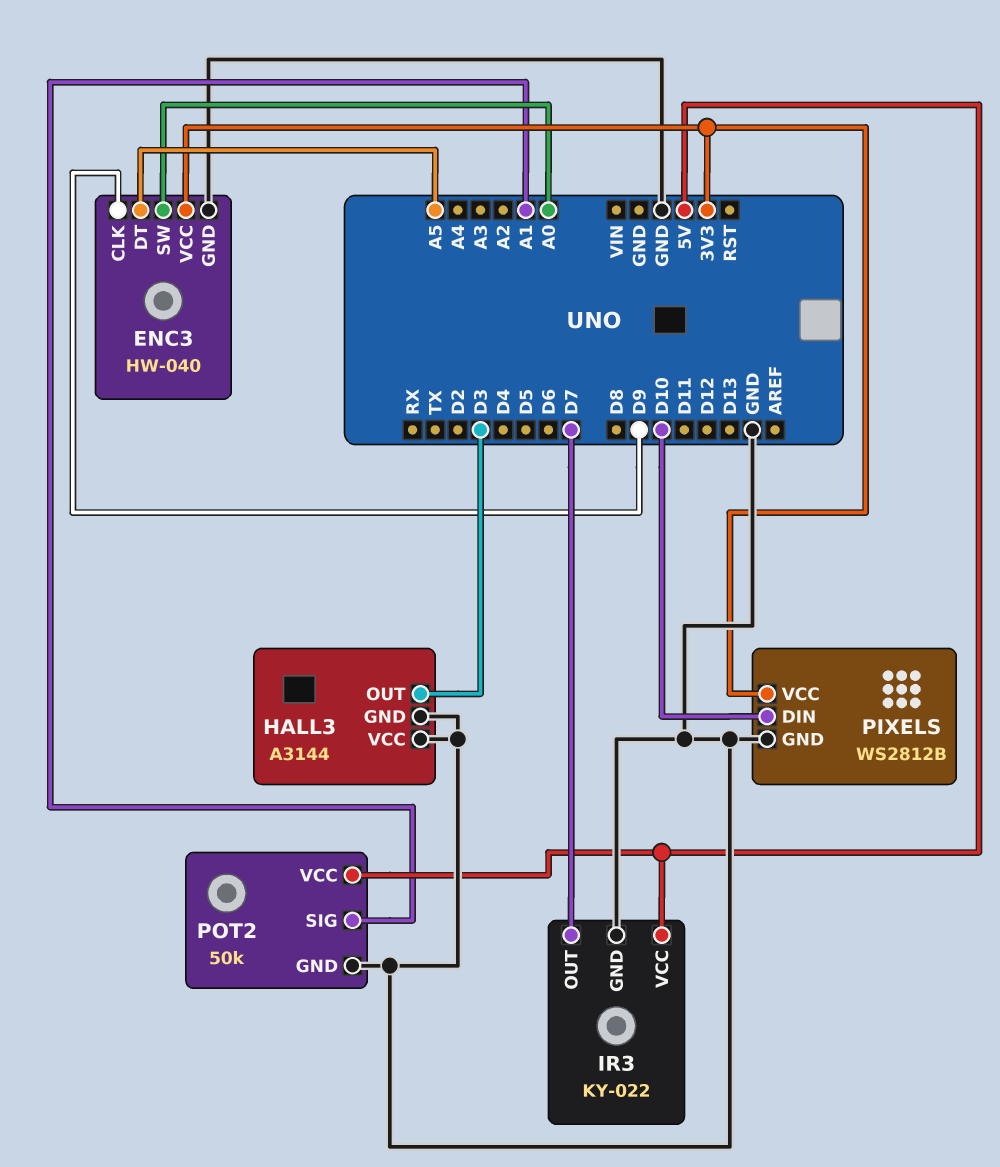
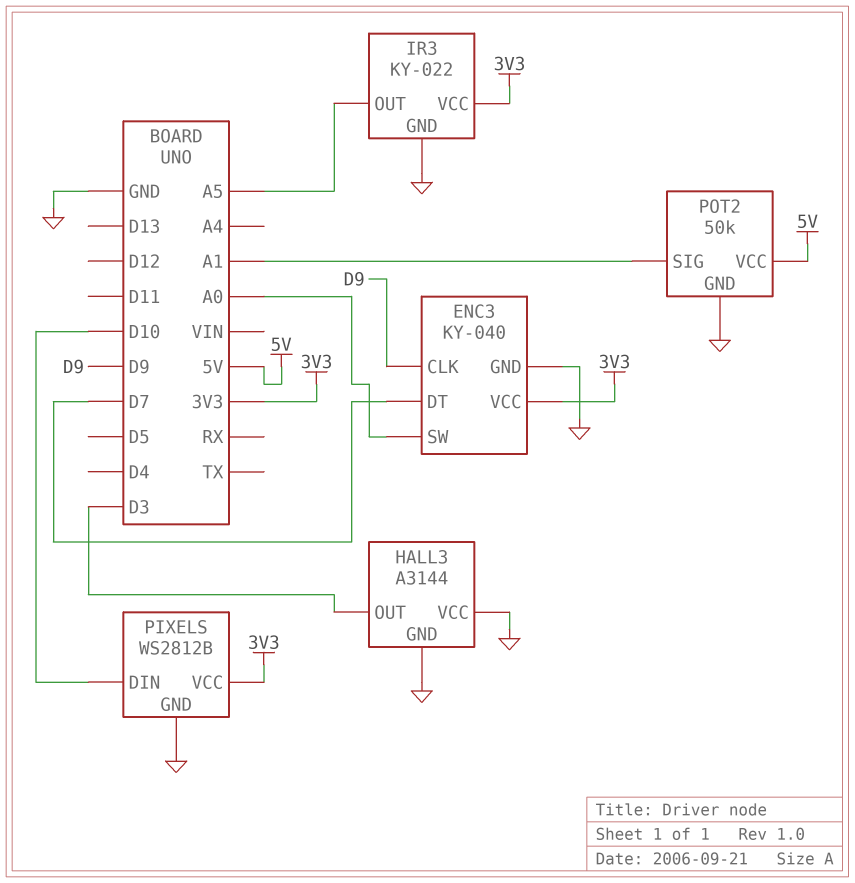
ENC3: HW-040 -> KY-040
ENC3 pin DT: A5 -> D7
IR3 pin OUT: D7 -> A5
IR3 pin VCC: 5V -> 3V3

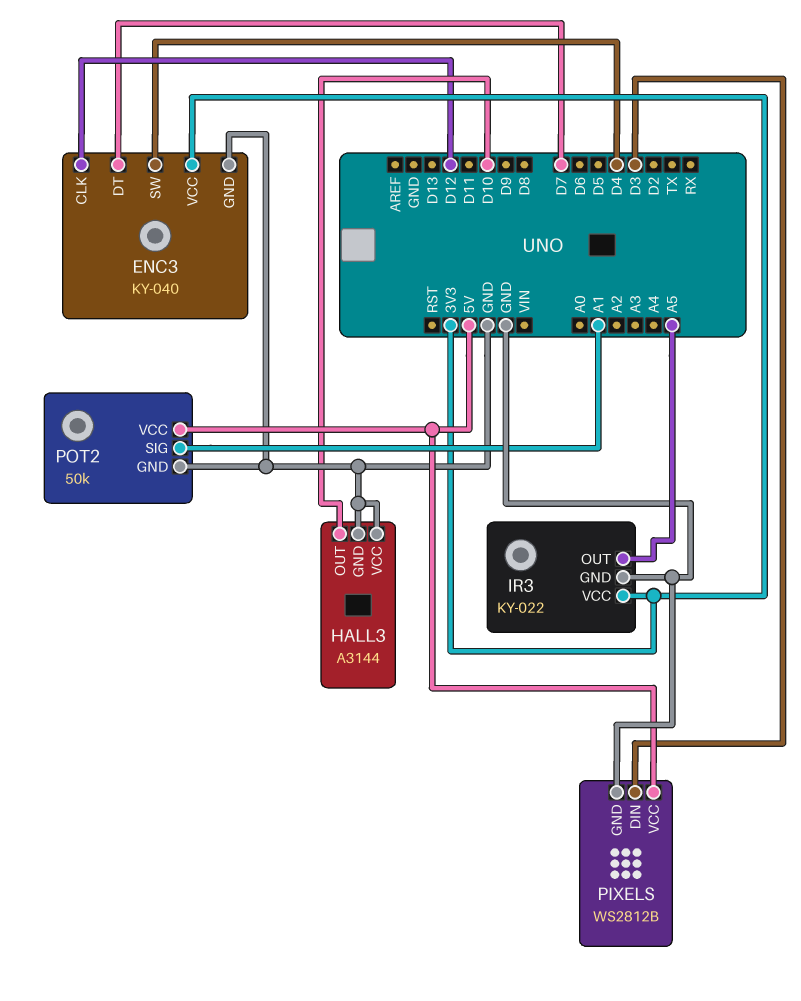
ENC3 pin CLK: D9 -> D12
ENC3 pin SW: A0 -> D4
HALL3 pin OUT: D3 -> D10
PIXELS pin DIN: D10 -> D3
PIXELS pin VCC: 3V3 -> 5V

